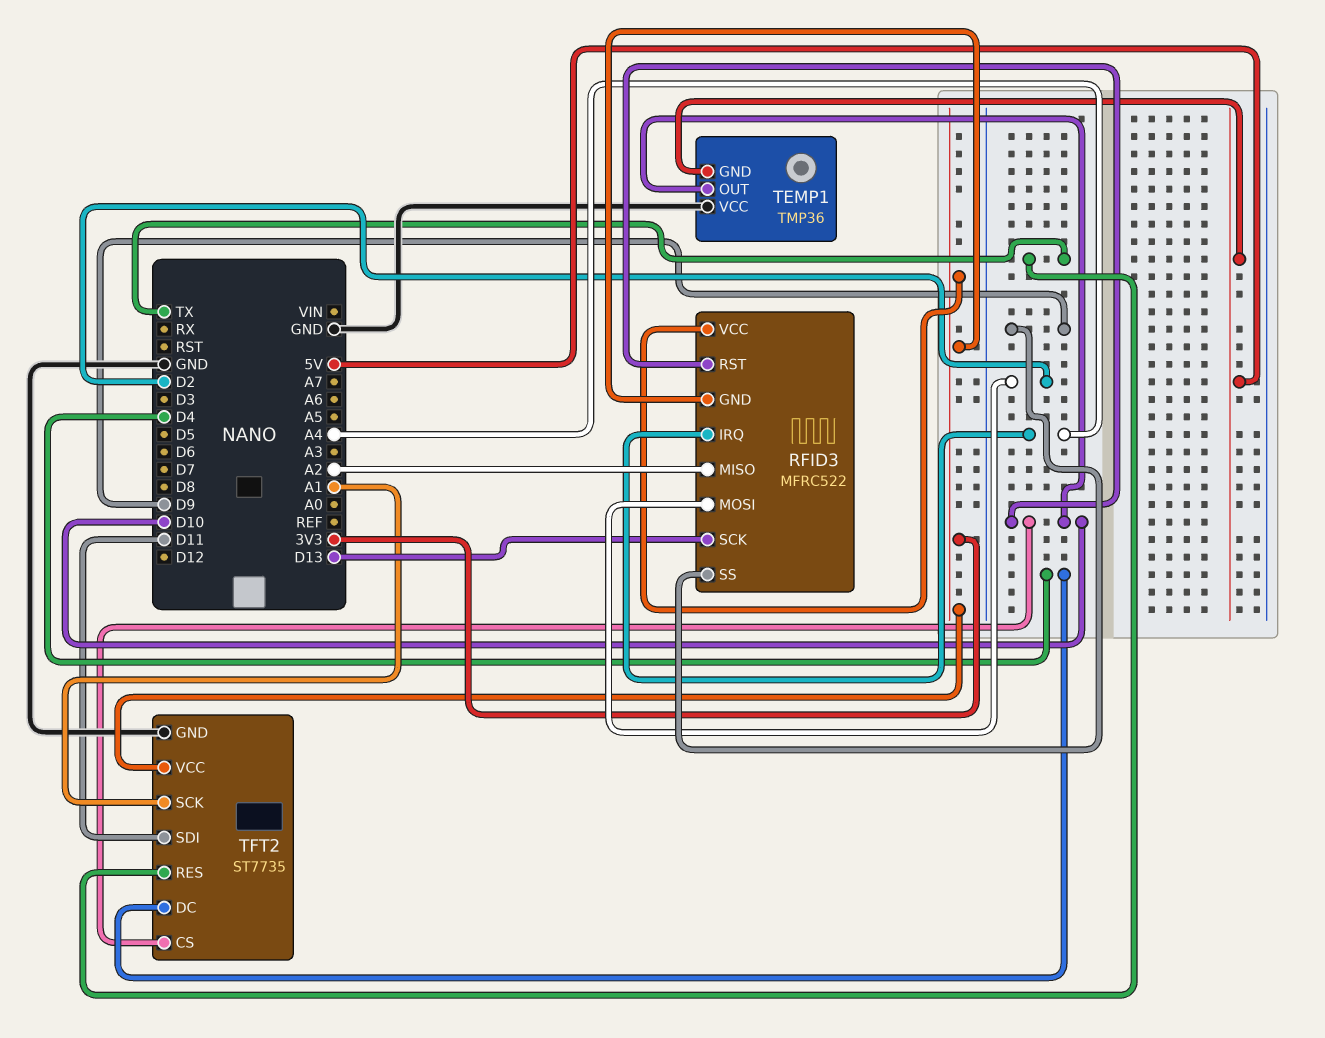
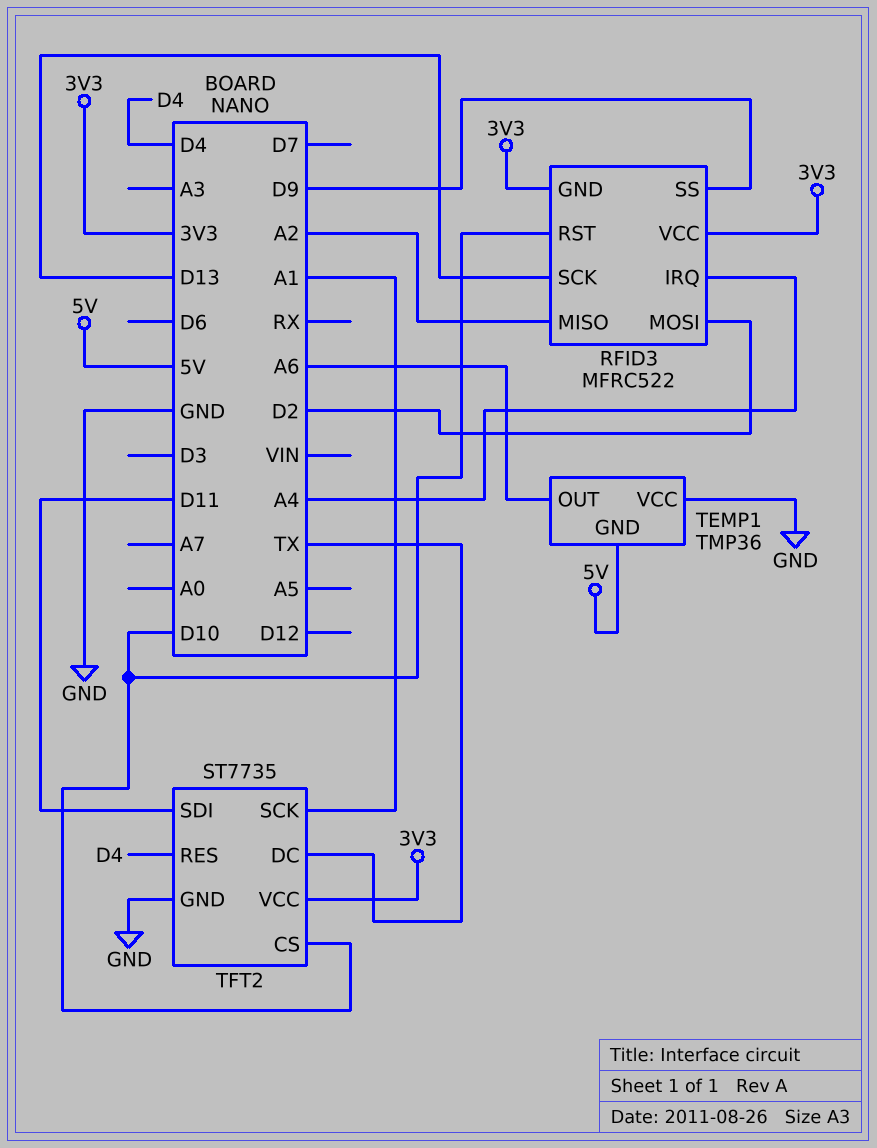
TEMP1 pin OUT: D10 -> A6
TFT2 pin DC: D4 -> TX
TFT2 pin RES: TX -> D4

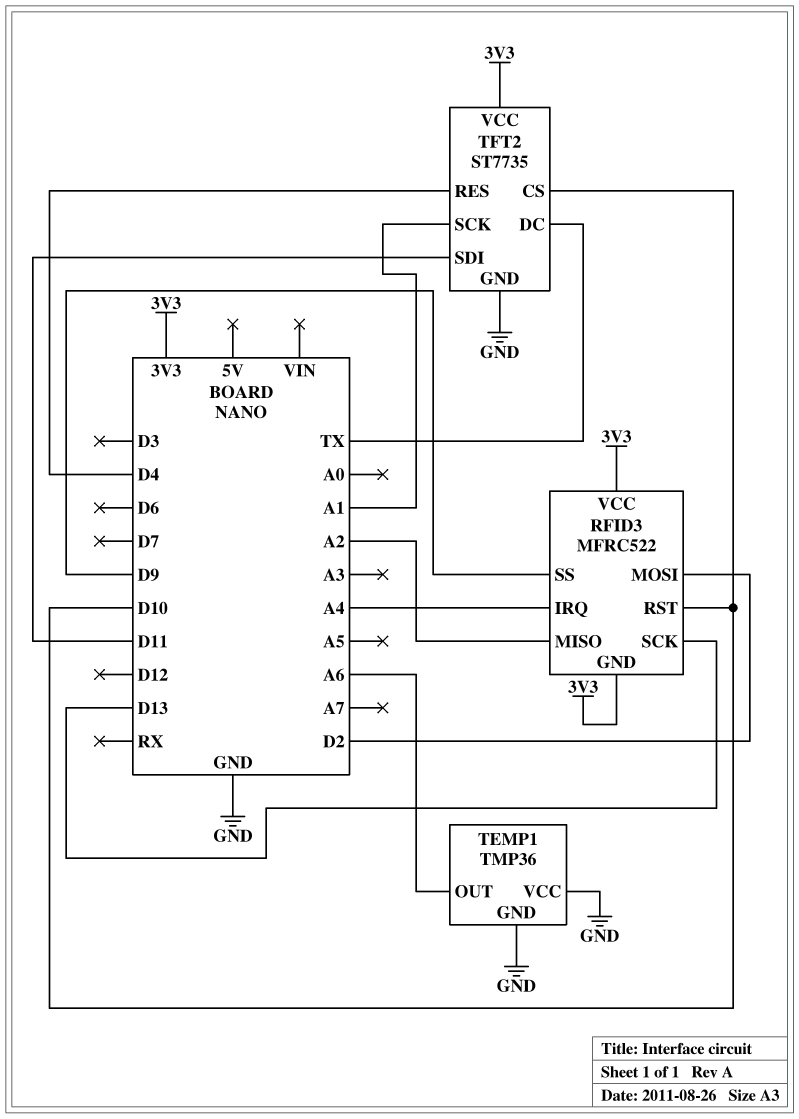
TEMP1 pin GND: 5V -> GND

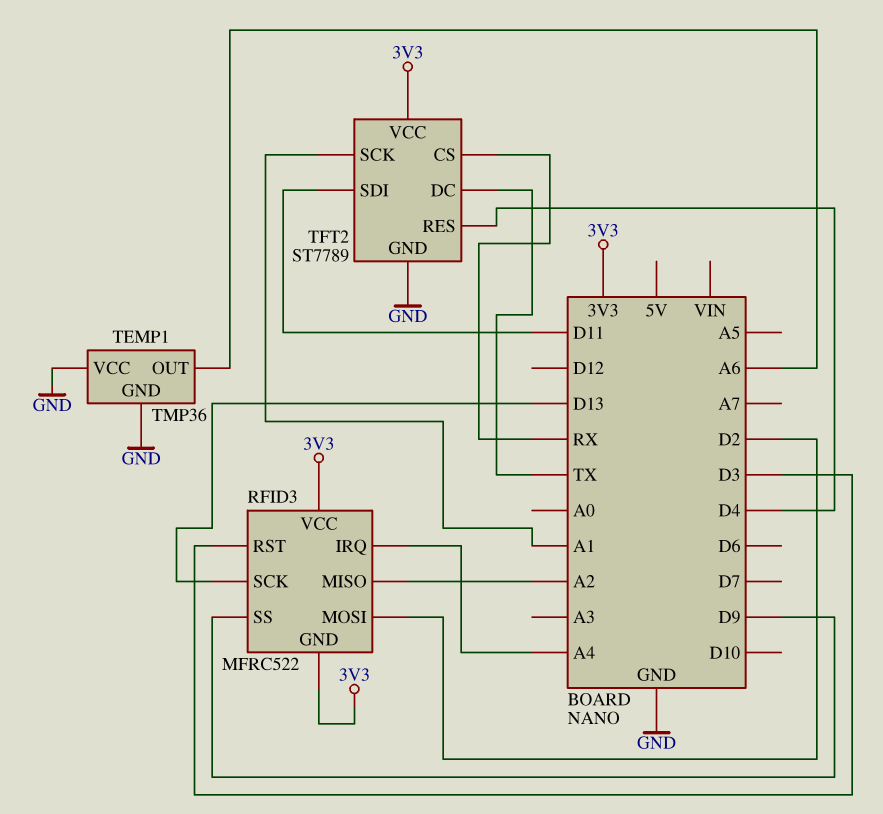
RFID3 pin RST: D10 -> D3
TFT2: ST7735 -> ST7789
TFT2 pin CS: D10 -> RX

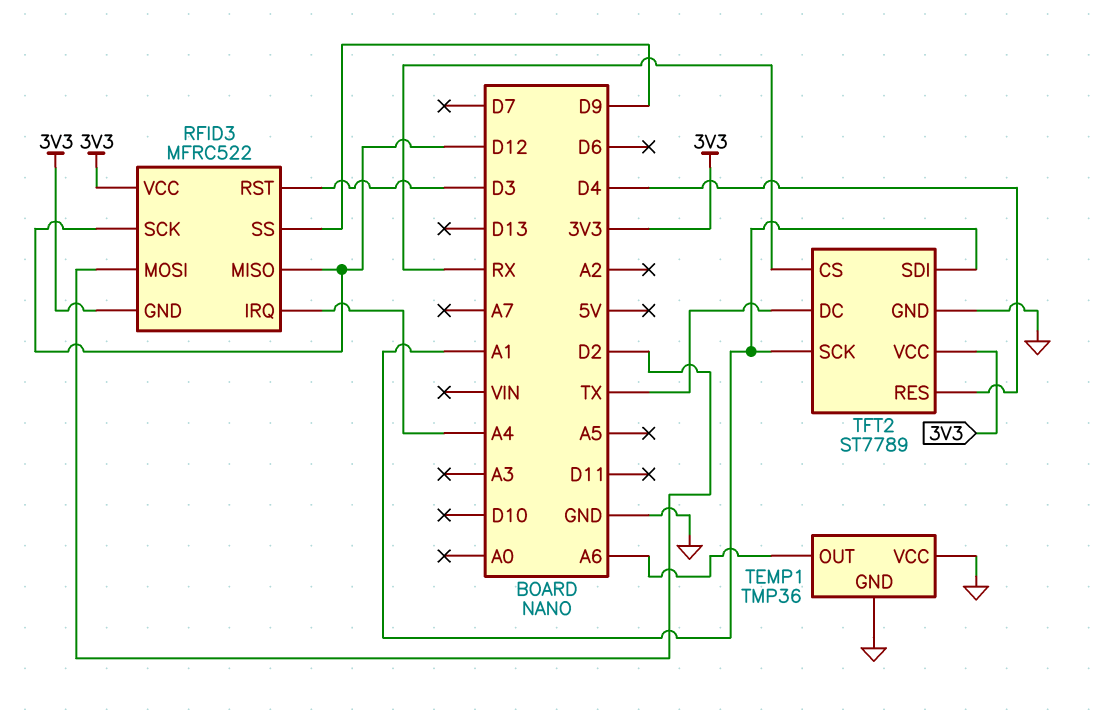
RFID3 pin MISO: A2 -> D12
RFID3 pin SCK: D13 -> D12
TFT2 pin SDI: D11 -> A1

